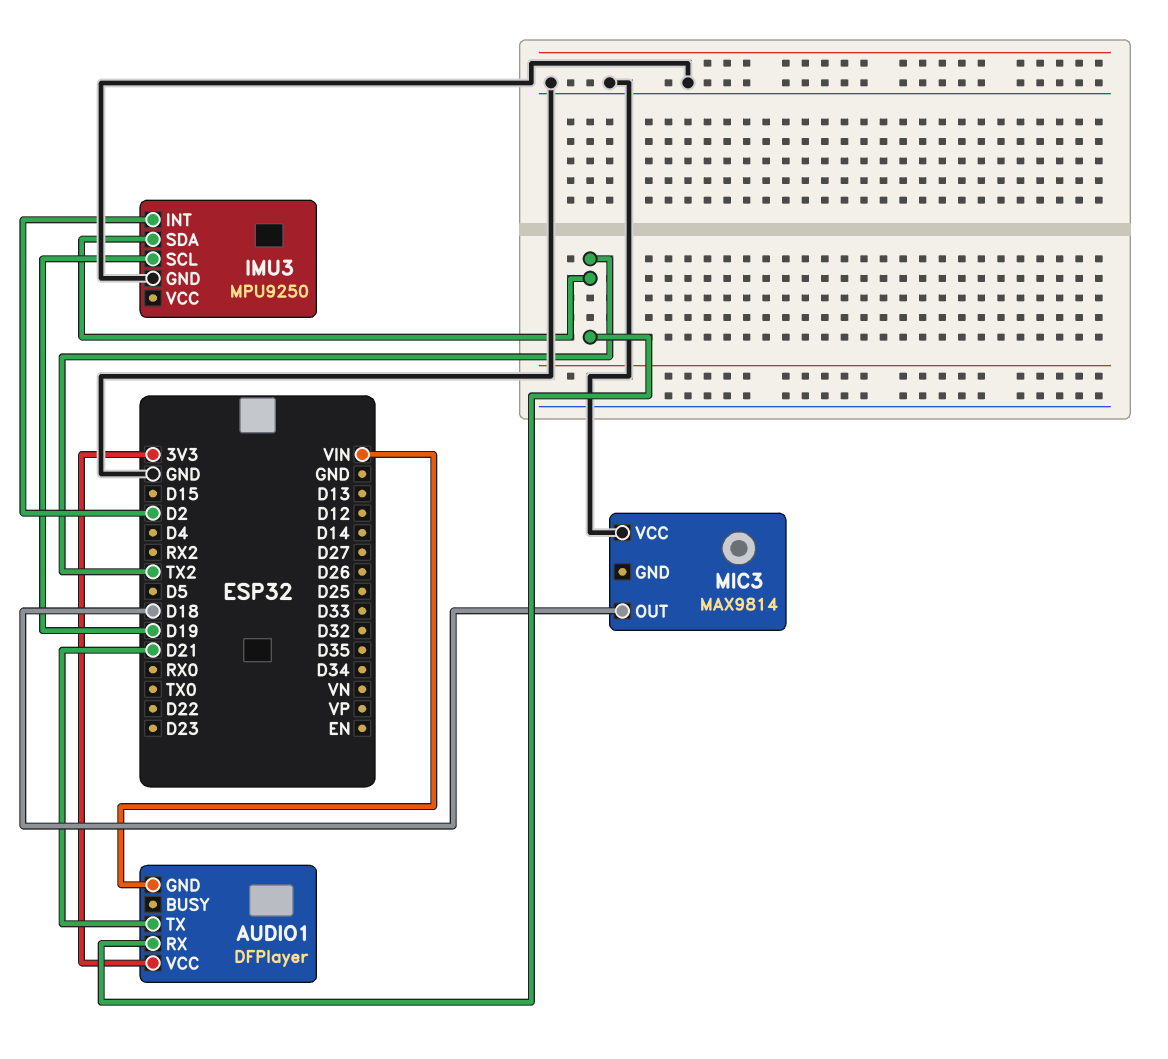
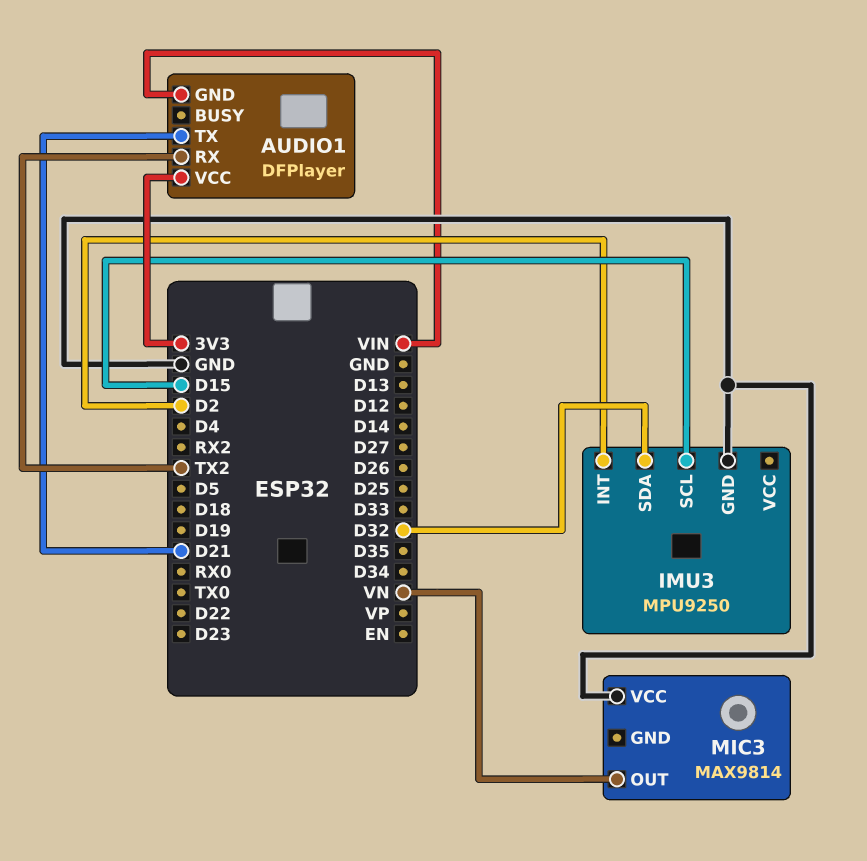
IMU3 pin SCL: D19 -> D15
IMU3 pin SDA: TX2 -> D32
MIC3 pin OUT: D18 -> VN

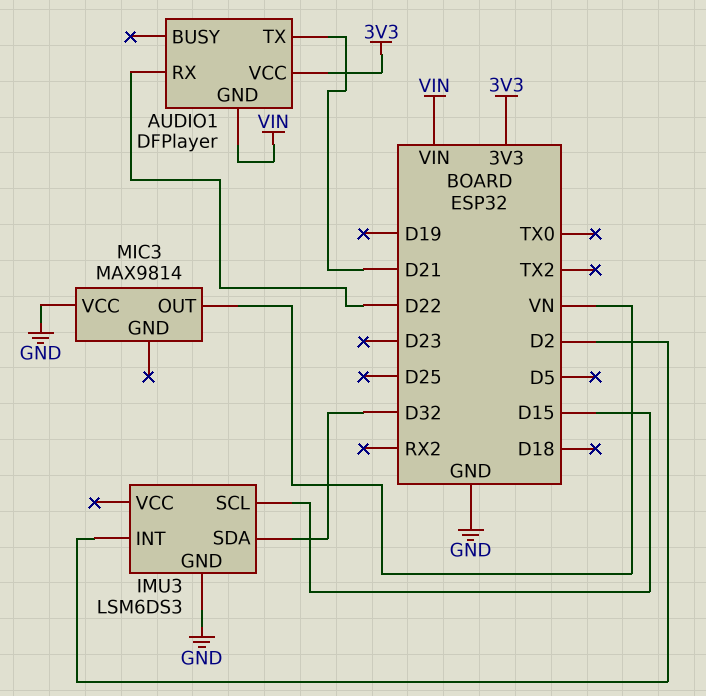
AUDIO1 pin RX: TX2 -> D22
IMU3: MPU9250 -> LSM6DS3

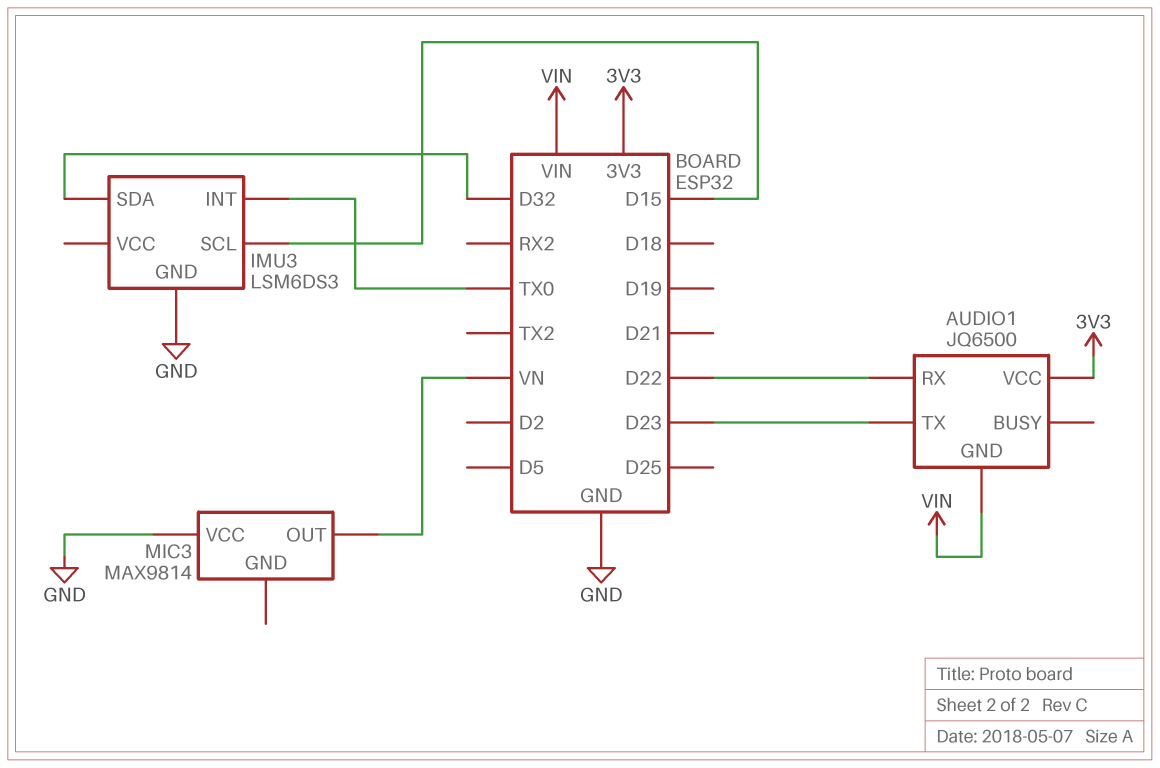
AUDIO1: DFPlayer -> JQ6500
AUDIO1 pin TX: D21 -> D23
IMU3 pin INT: D2 -> TX0

